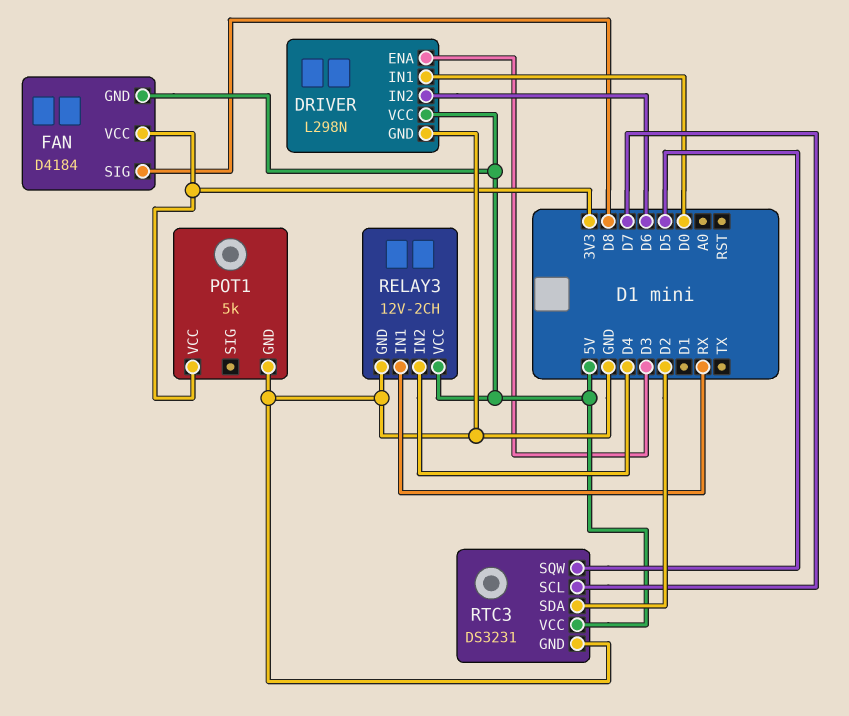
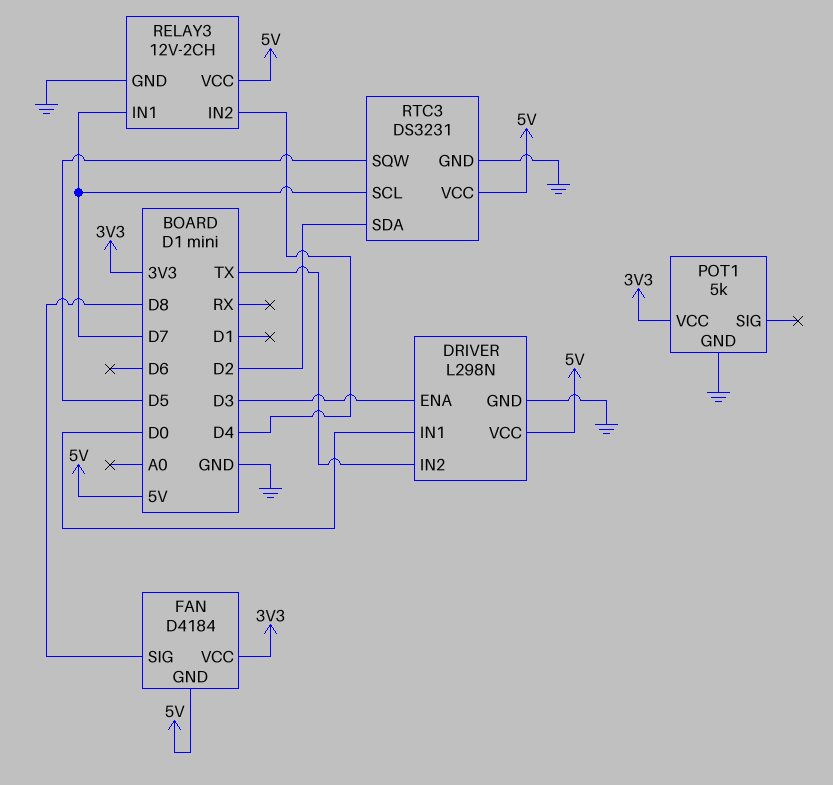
DRIVER pin IN2: D6 -> TX
RELAY3 pin IN1: RX -> D7

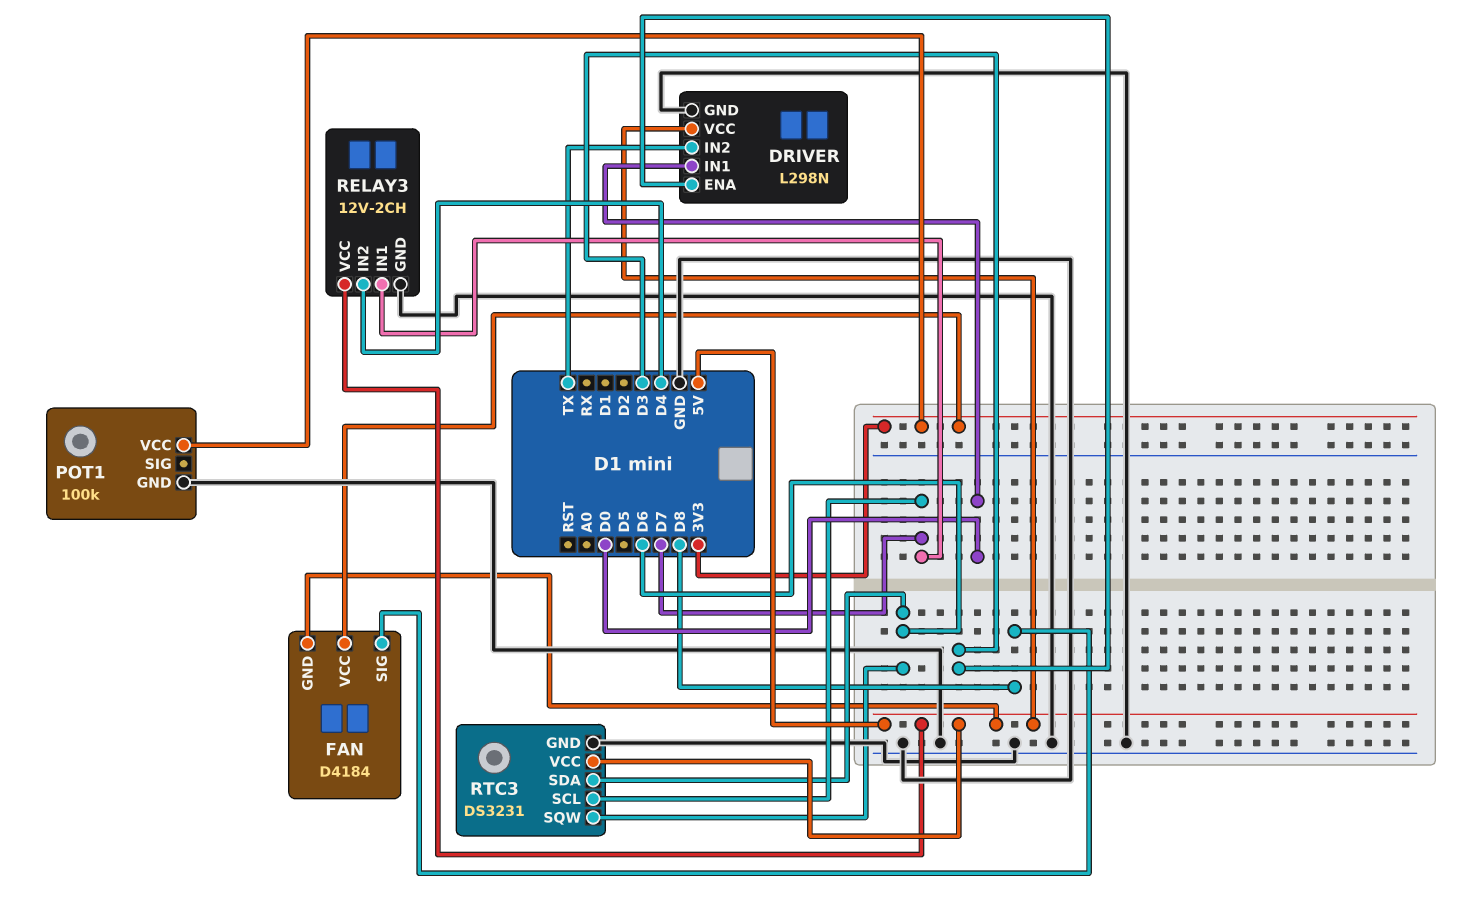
POT1: 5k -> 100k
RTC3 pin SDA: D2 -> D6
RTC3 pin SQW: D5 -> D6

